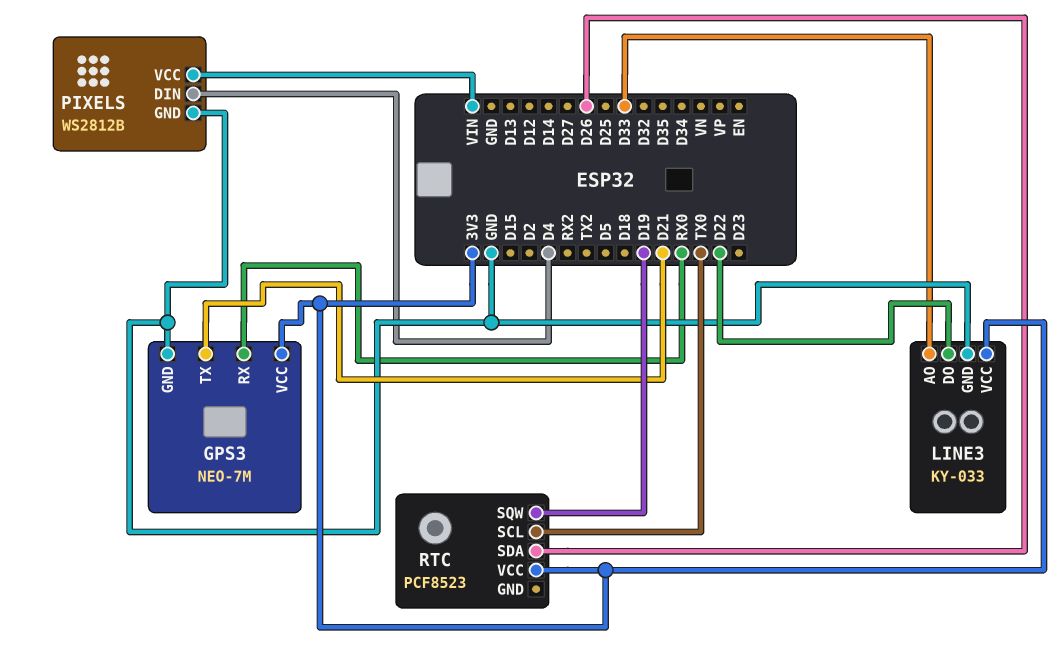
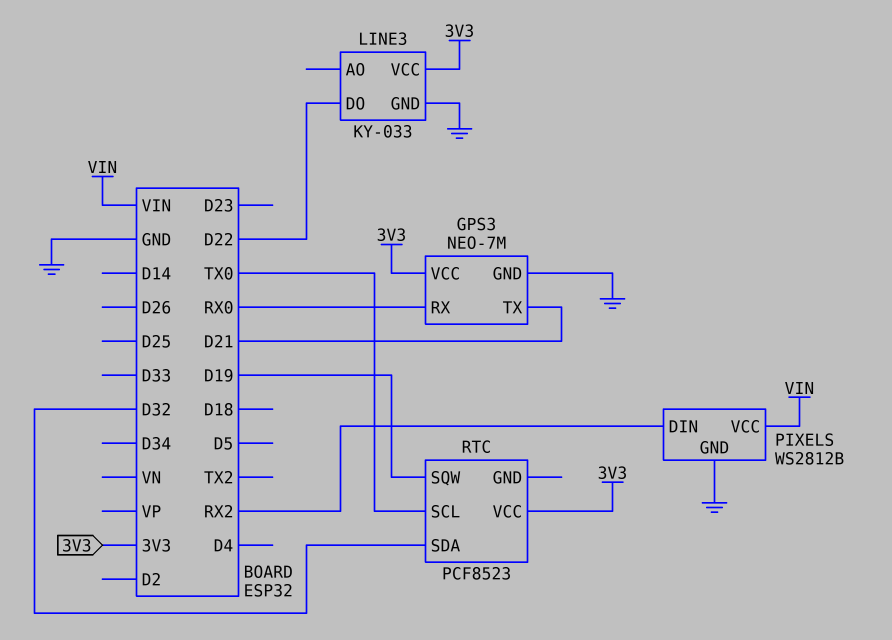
LINE3 pin AO: D33 -> none
PIXELS pin DIN: D4 -> RX2
RTC pin SDA: D26 -> D32

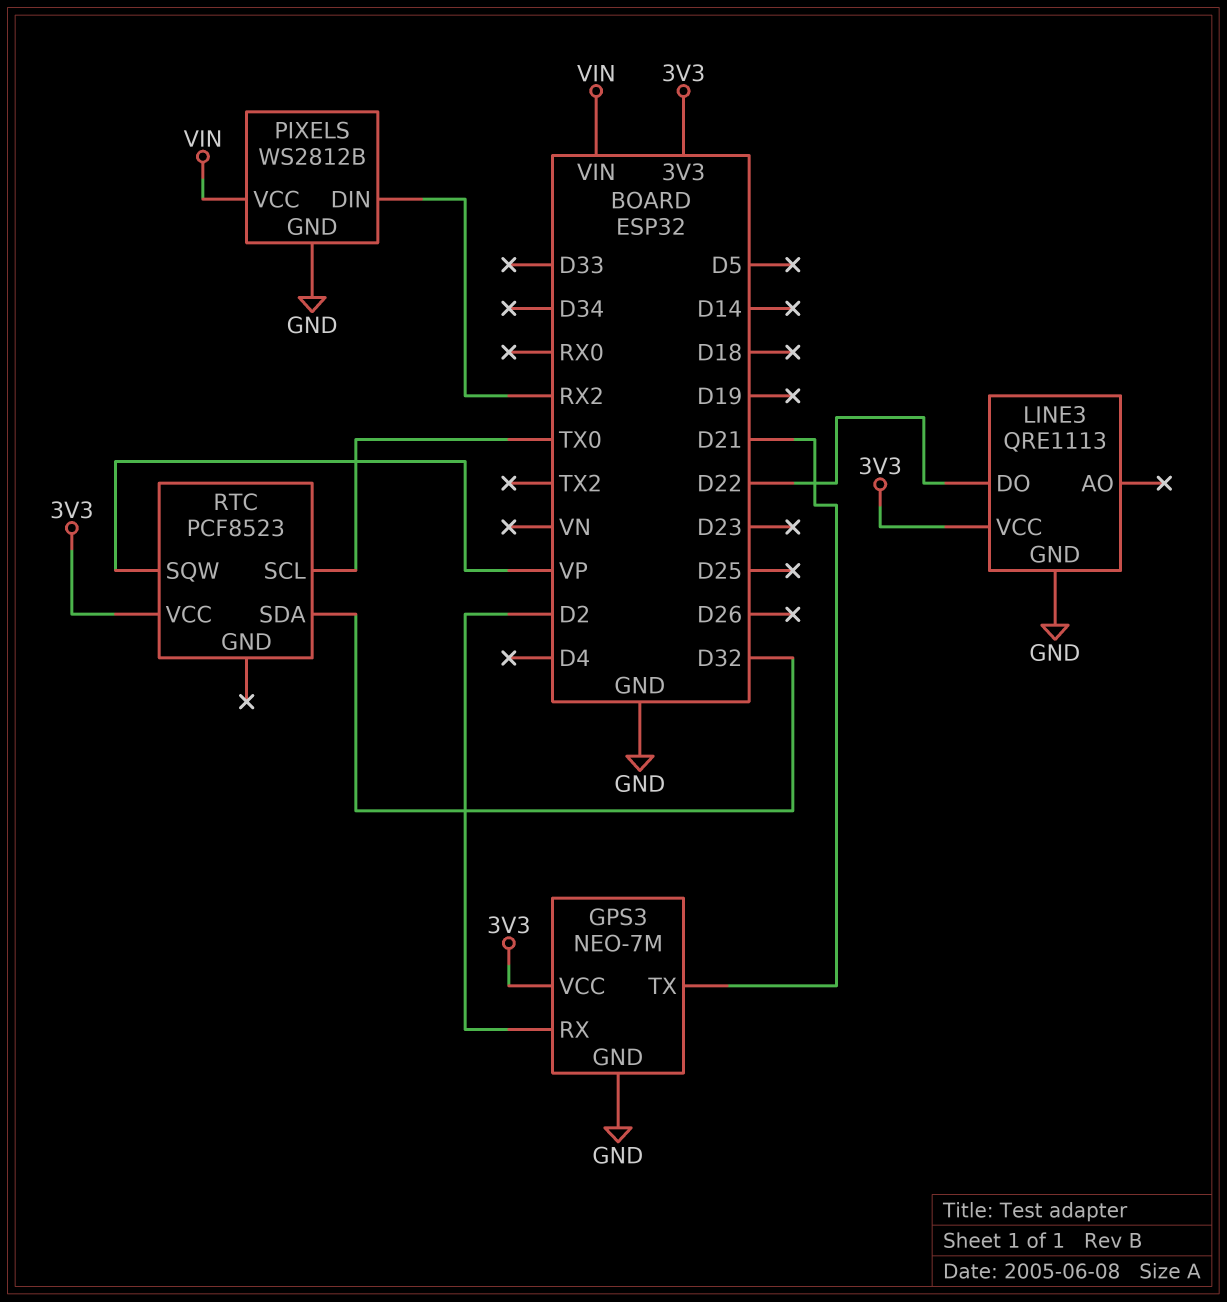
GPS3 pin RX: RX0 -> D2
LINE3: KY-033 -> QRE1113
RTC pin SQW: D19 -> VP

